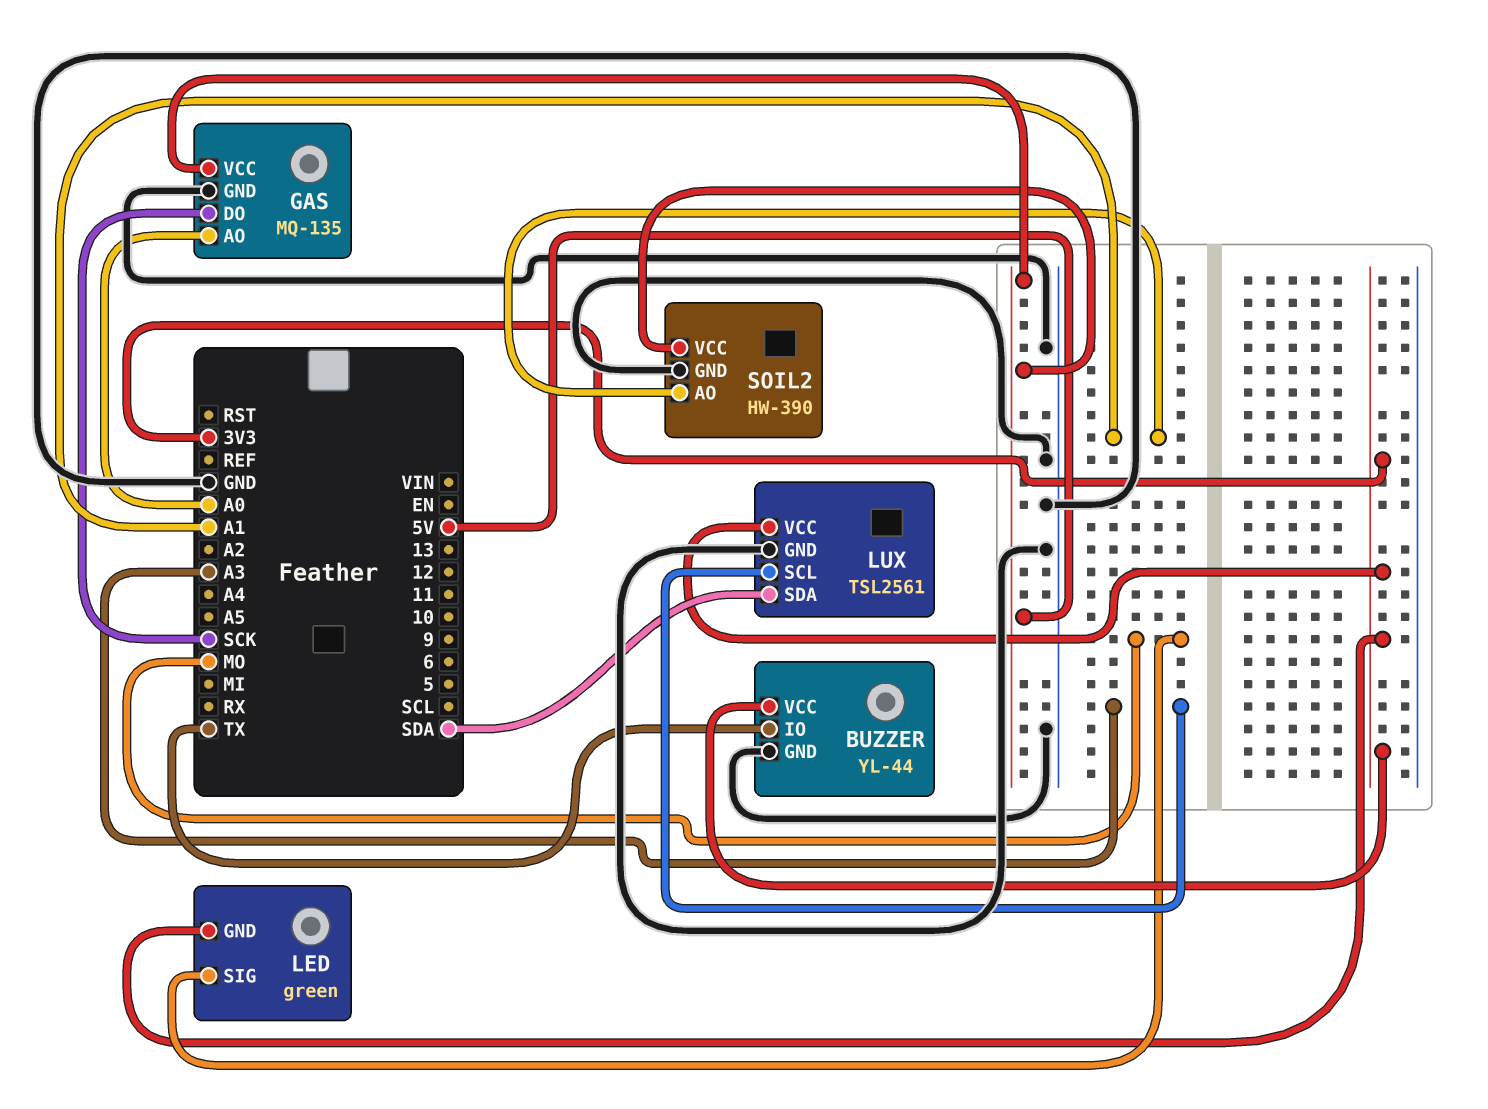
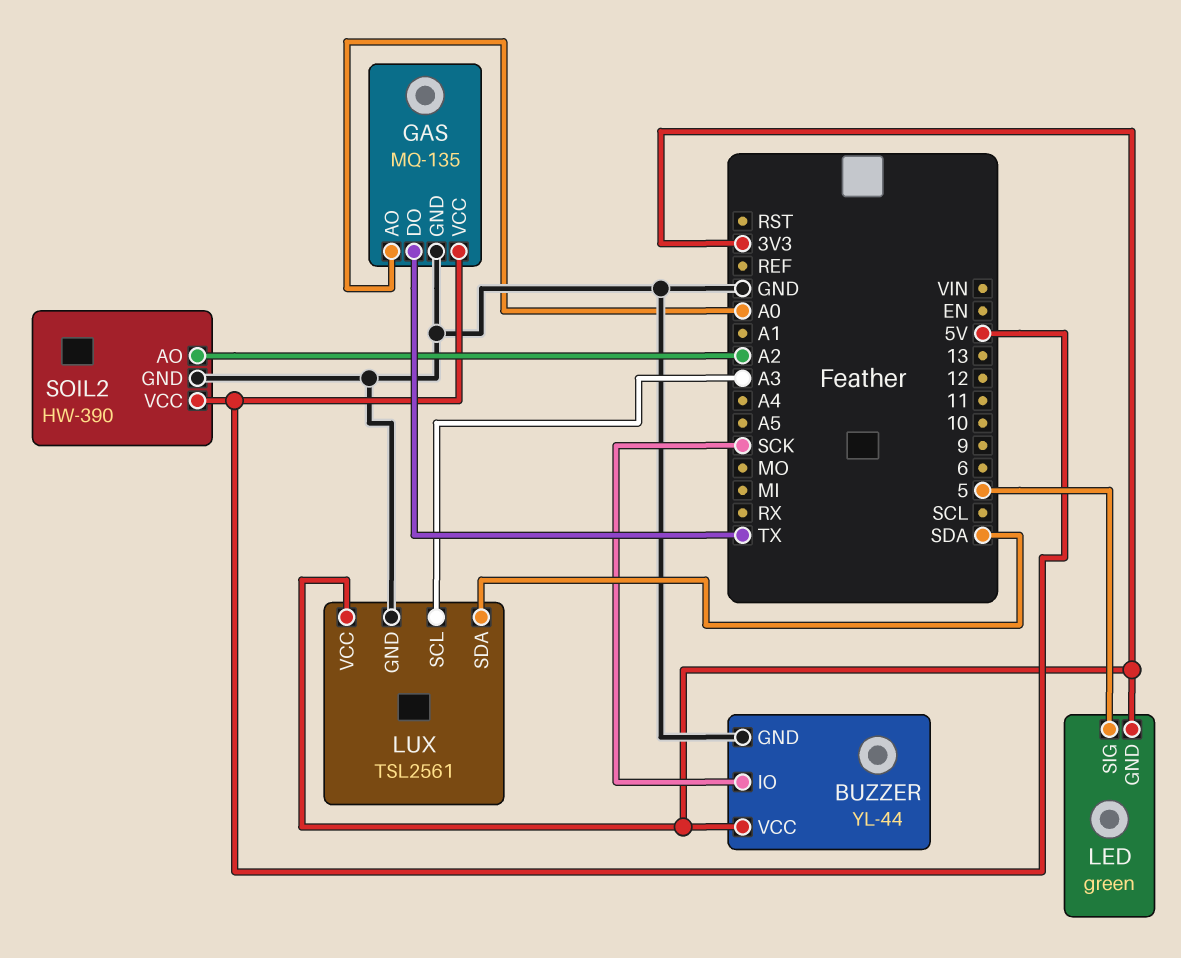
BUZZER pin IO: TX -> SCK
GAS pin DO: SCK -> TX
LED pin SIG: MO -> 5
SOIL2 pin AO: A1 -> A2

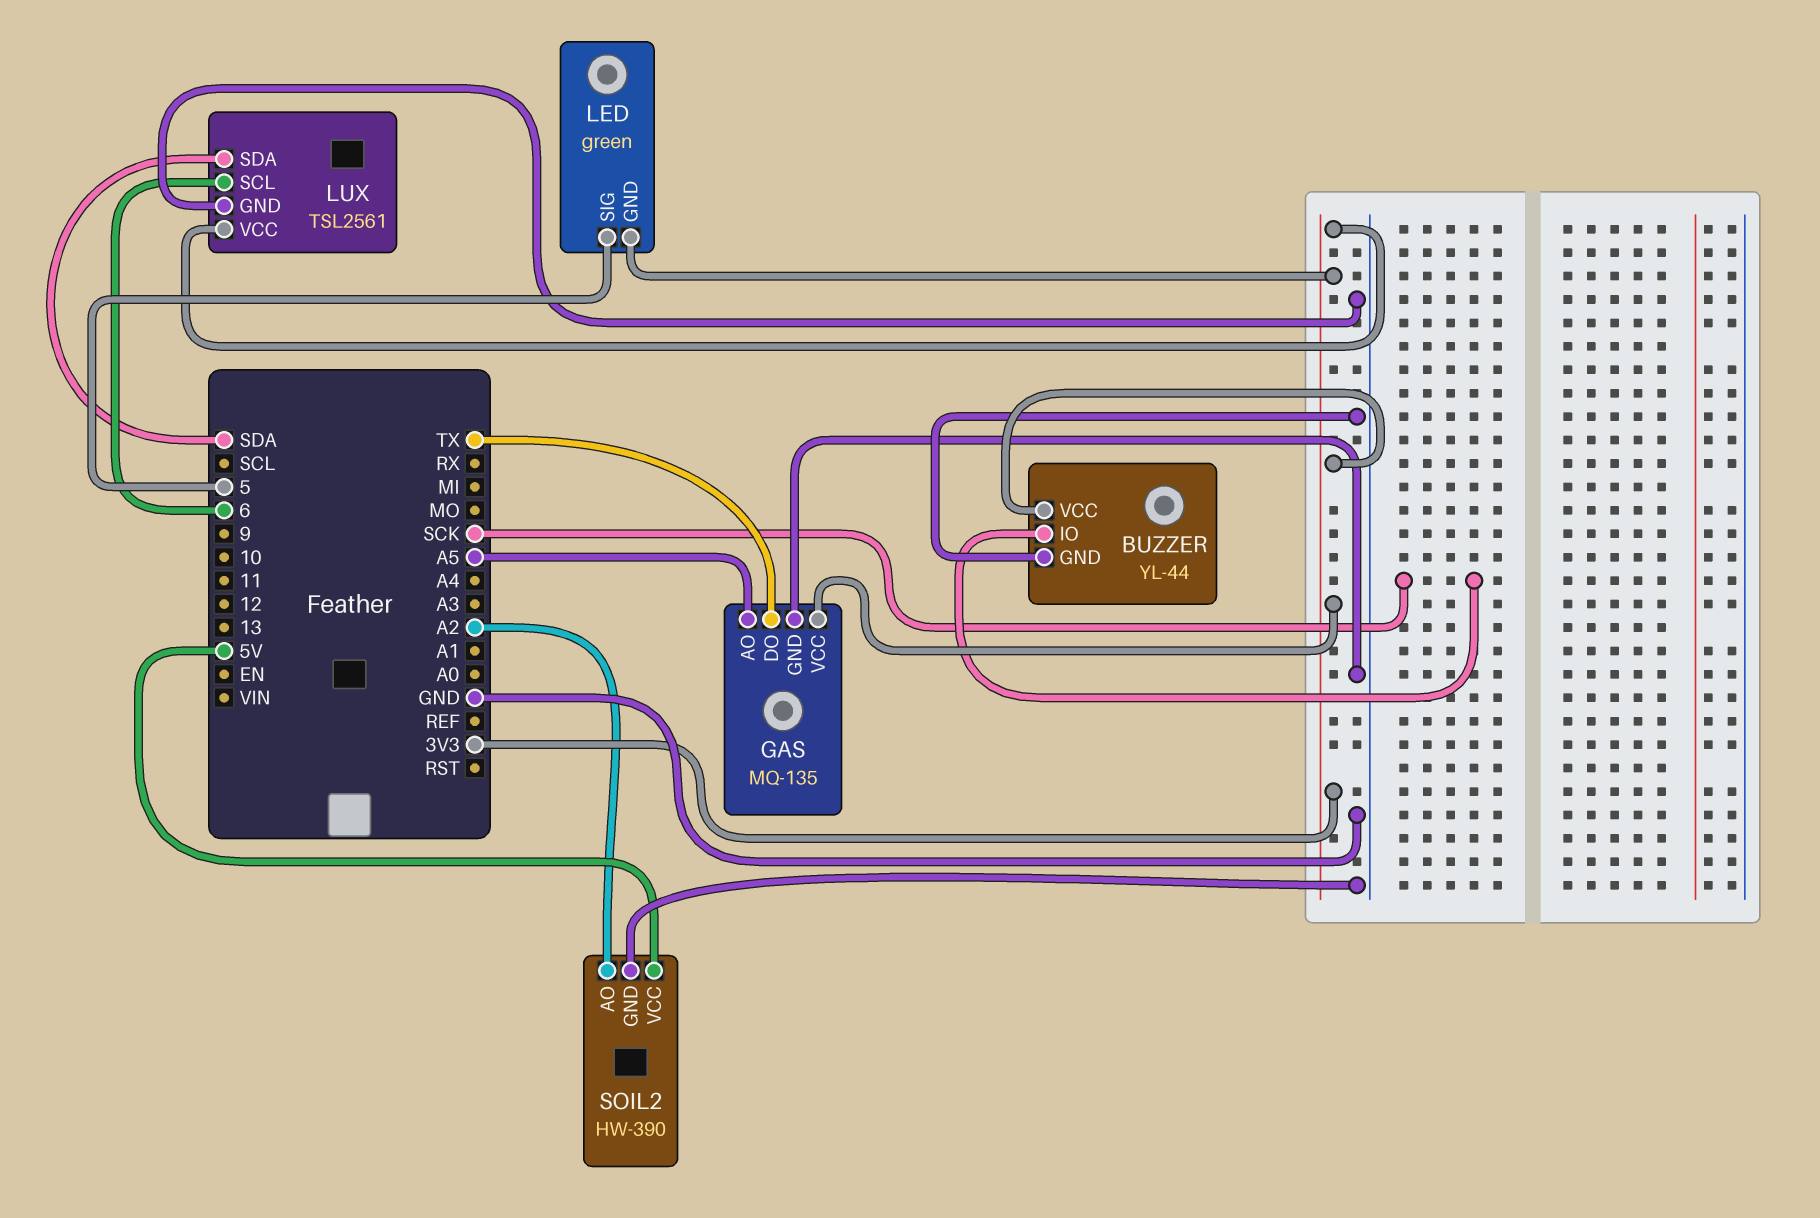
GAS pin AO: A0 -> A5
GAS pin VCC: 5V -> 3V3
LUX pin SCL: A3 -> 6

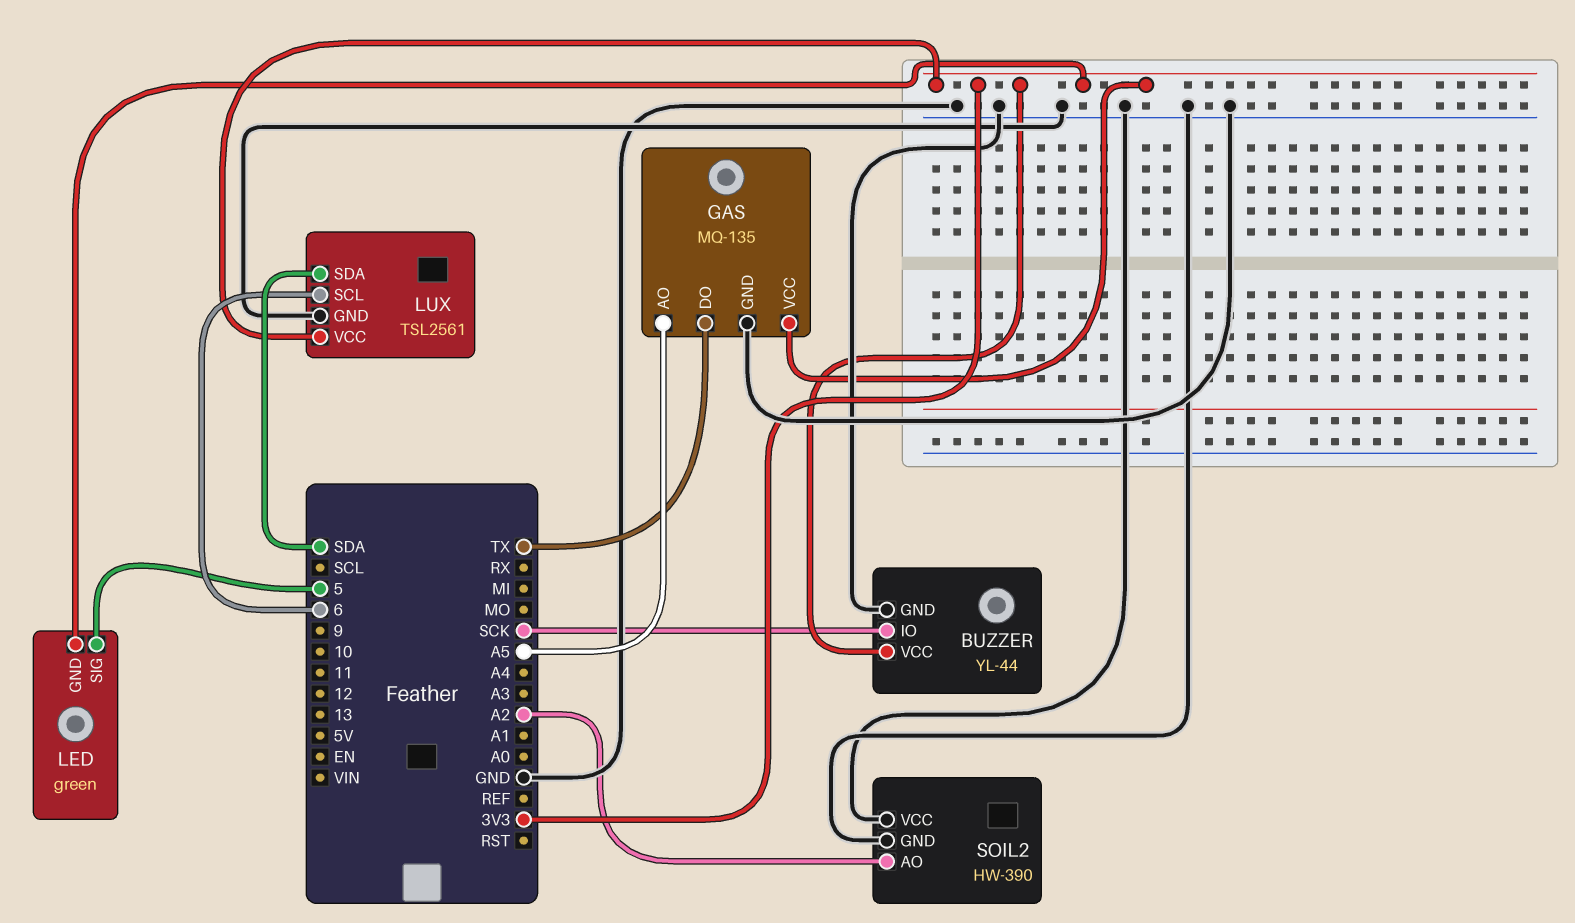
SOIL2 pin VCC: 5V -> GND

